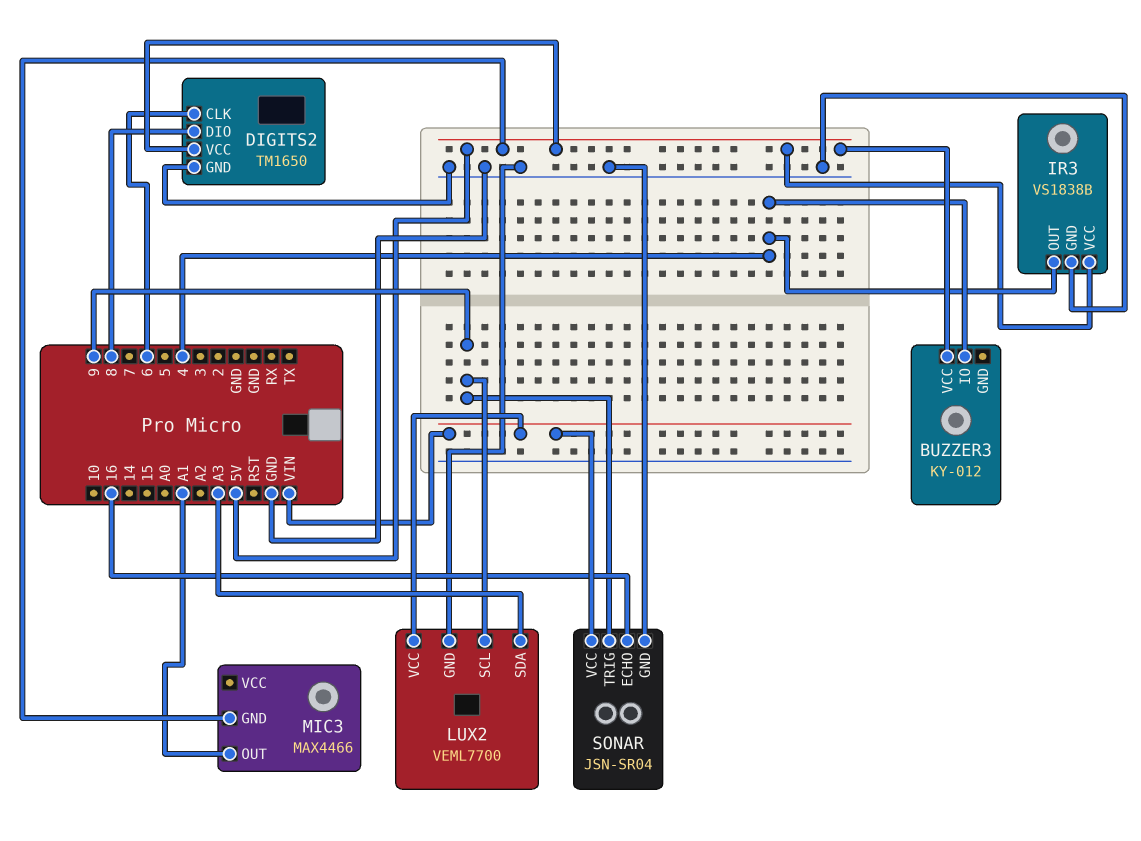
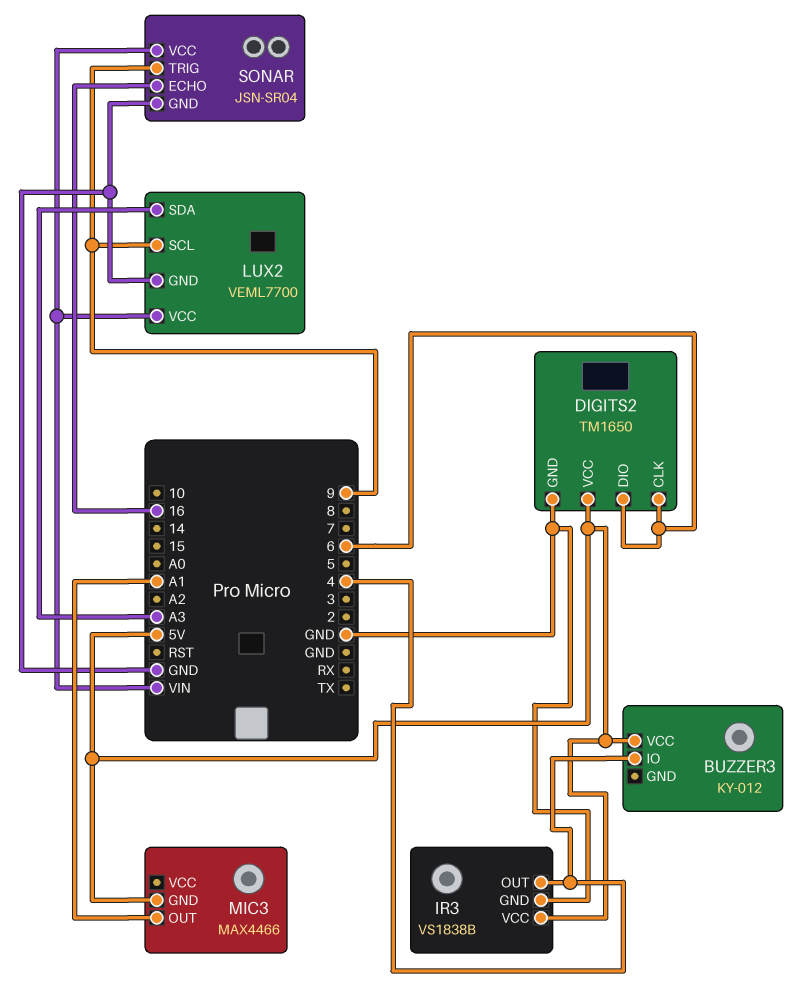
DIGITS2 pin DIO: 8 -> 6

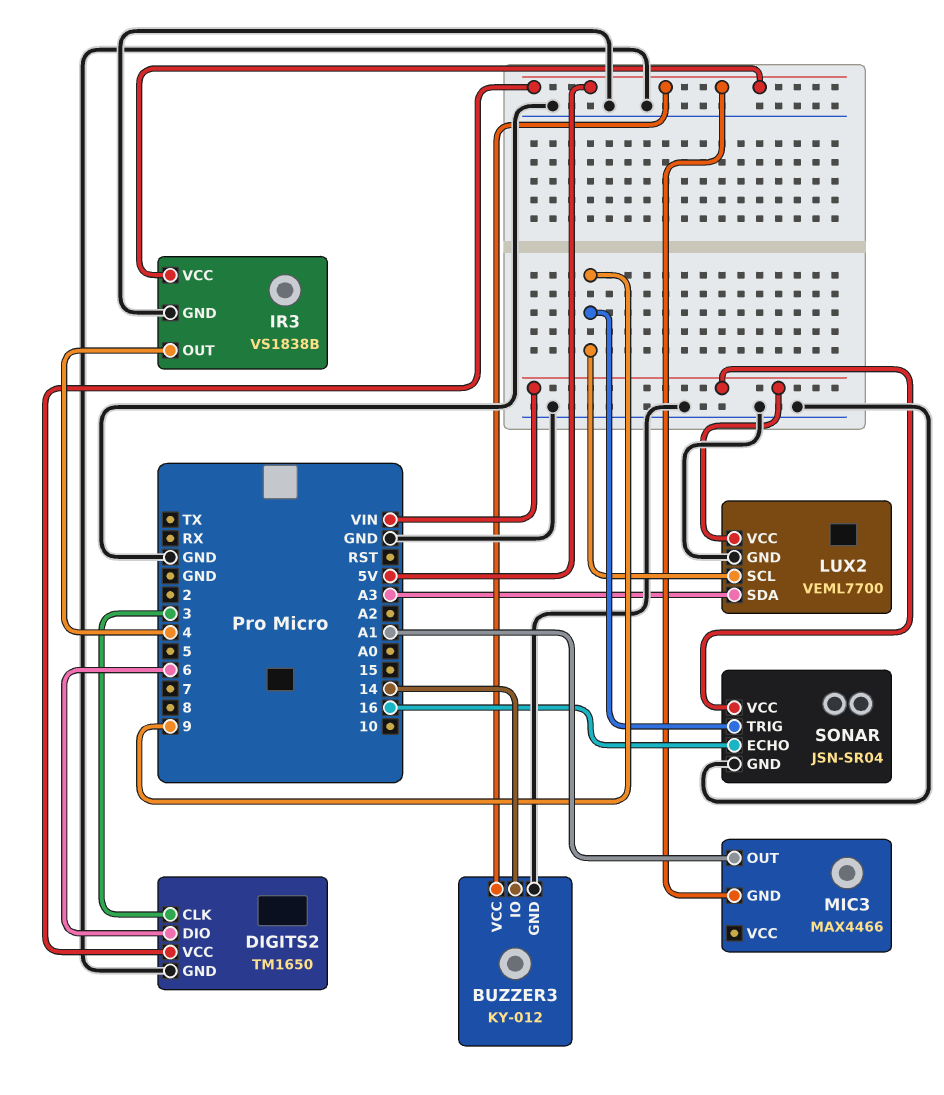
BUZZER3 pin GND: none -> GND
BUZZER3 pin IO: 4 -> 14
DIGITS2 pin CLK: 6 -> 3

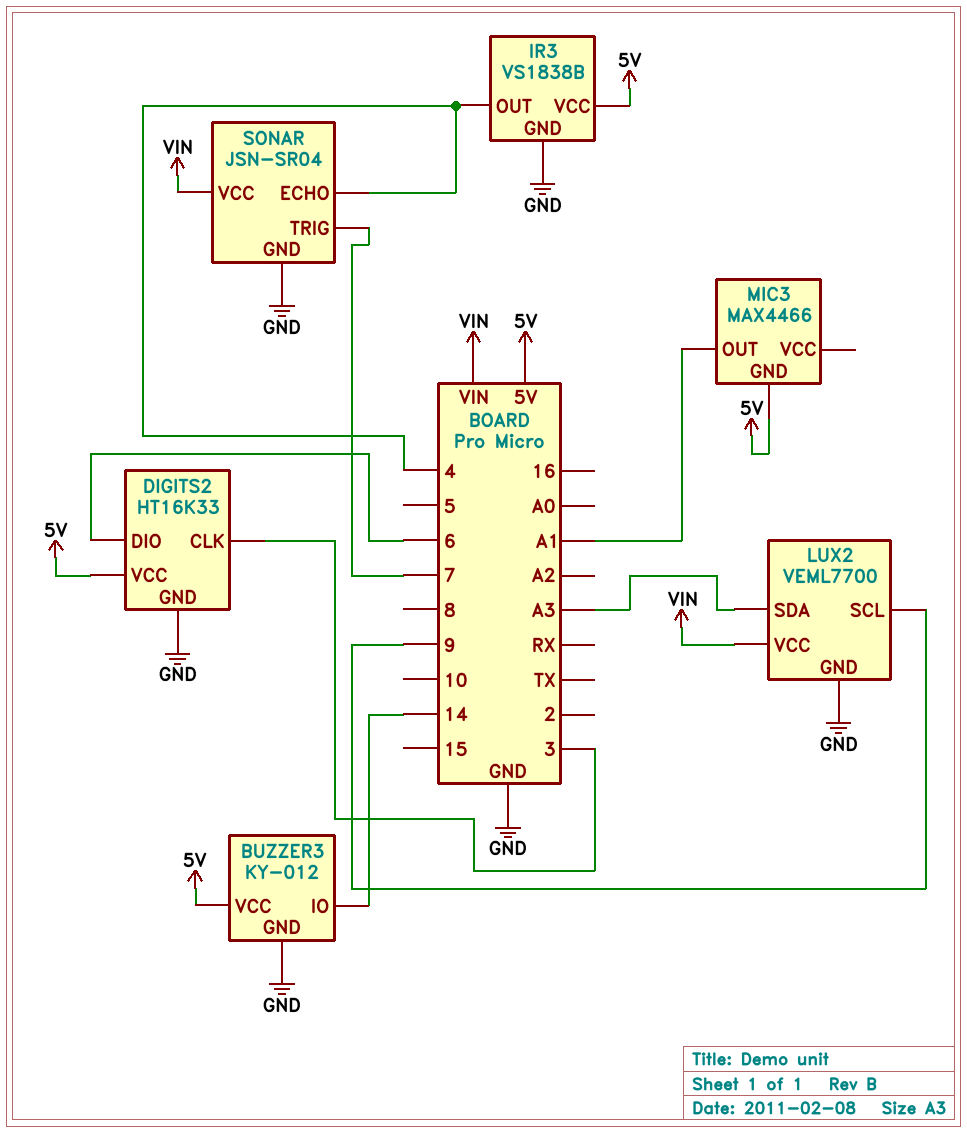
DIGITS2: TM1650 -> HT16K33
SONAR pin ECHO: 16 -> 4
SONAR pin TRIG: 9 -> 7

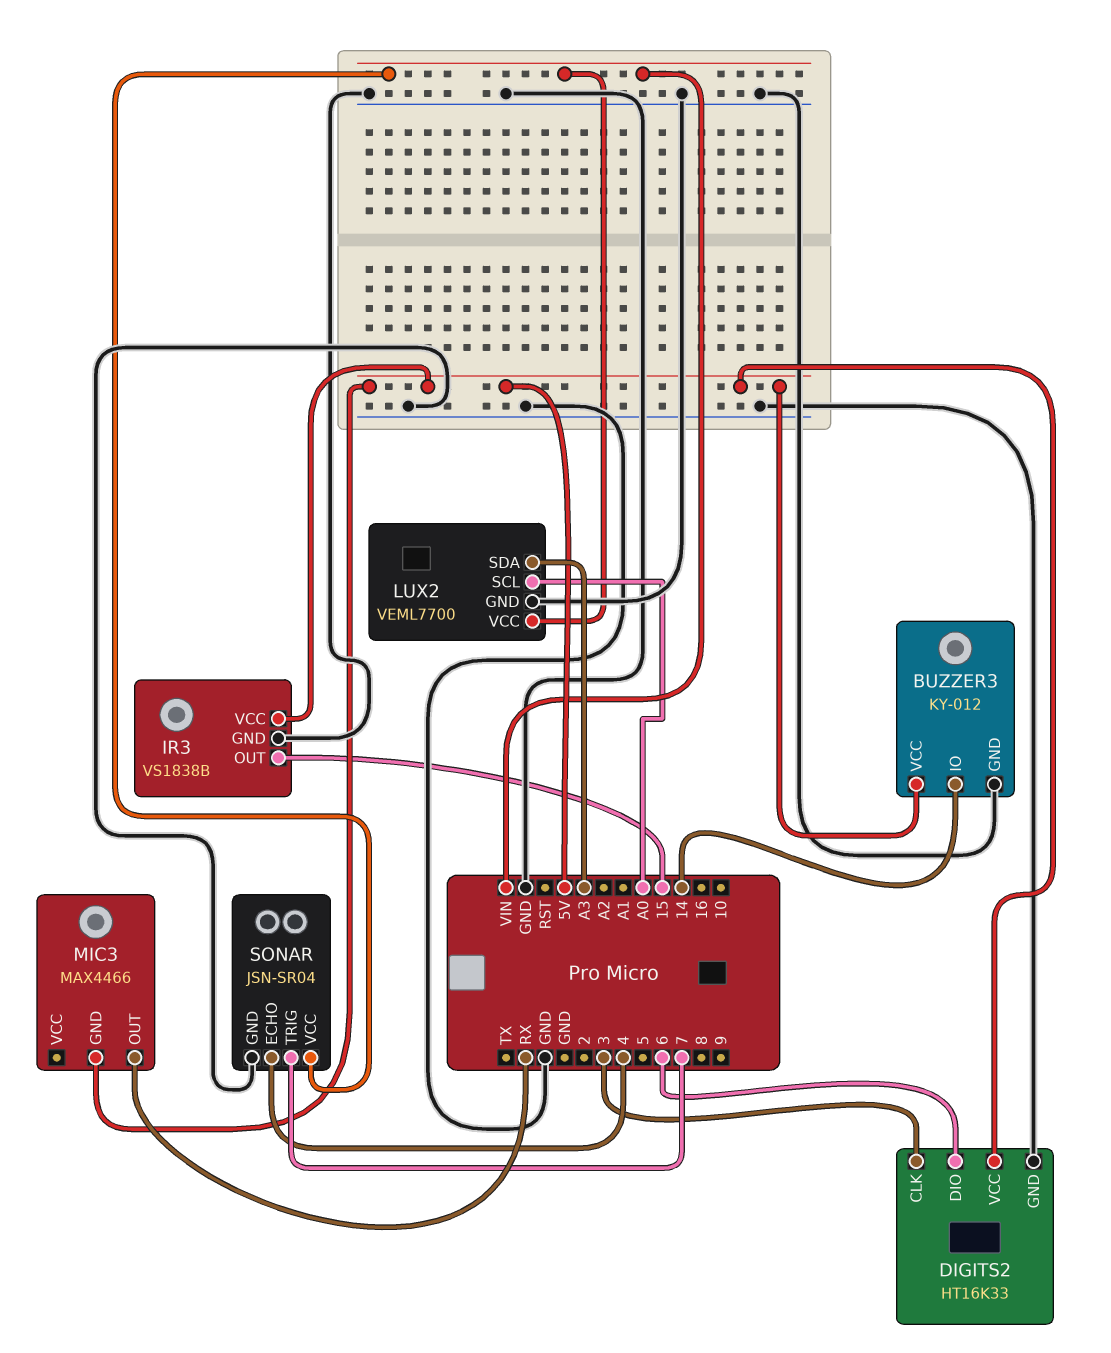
IR3 pin OUT: 4 -> 15
LUX2 pin SCL: 9 -> A0
MIC3 pin OUT: A1 -> RX

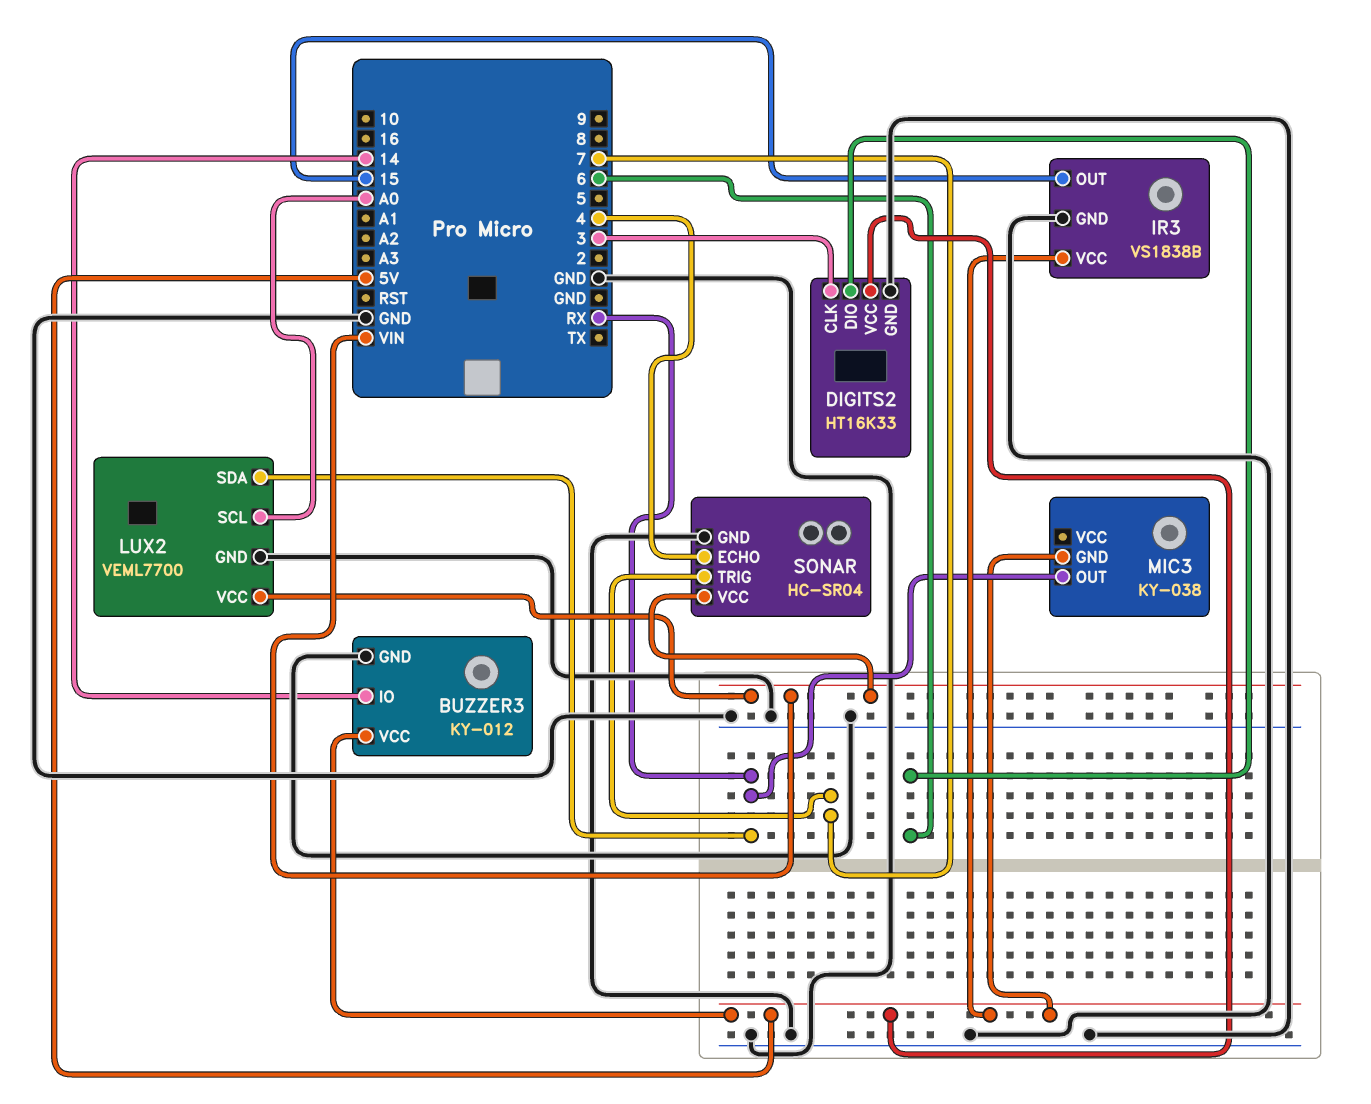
LUX2 pin SDA: A3 -> RX
MIC3: MAX4466 -> KY-038
SONAR: JSN-SR04 -> HC-SR04

